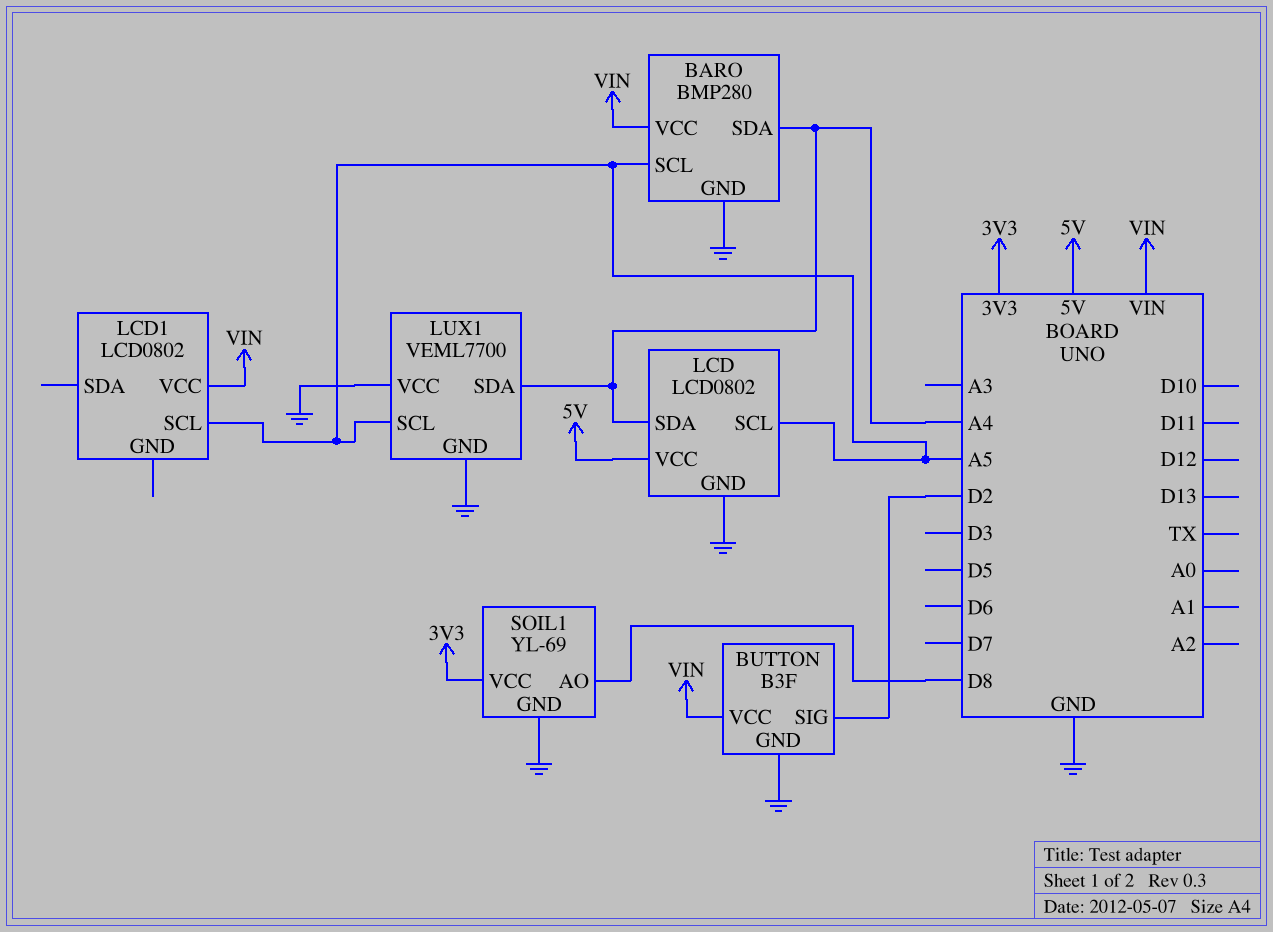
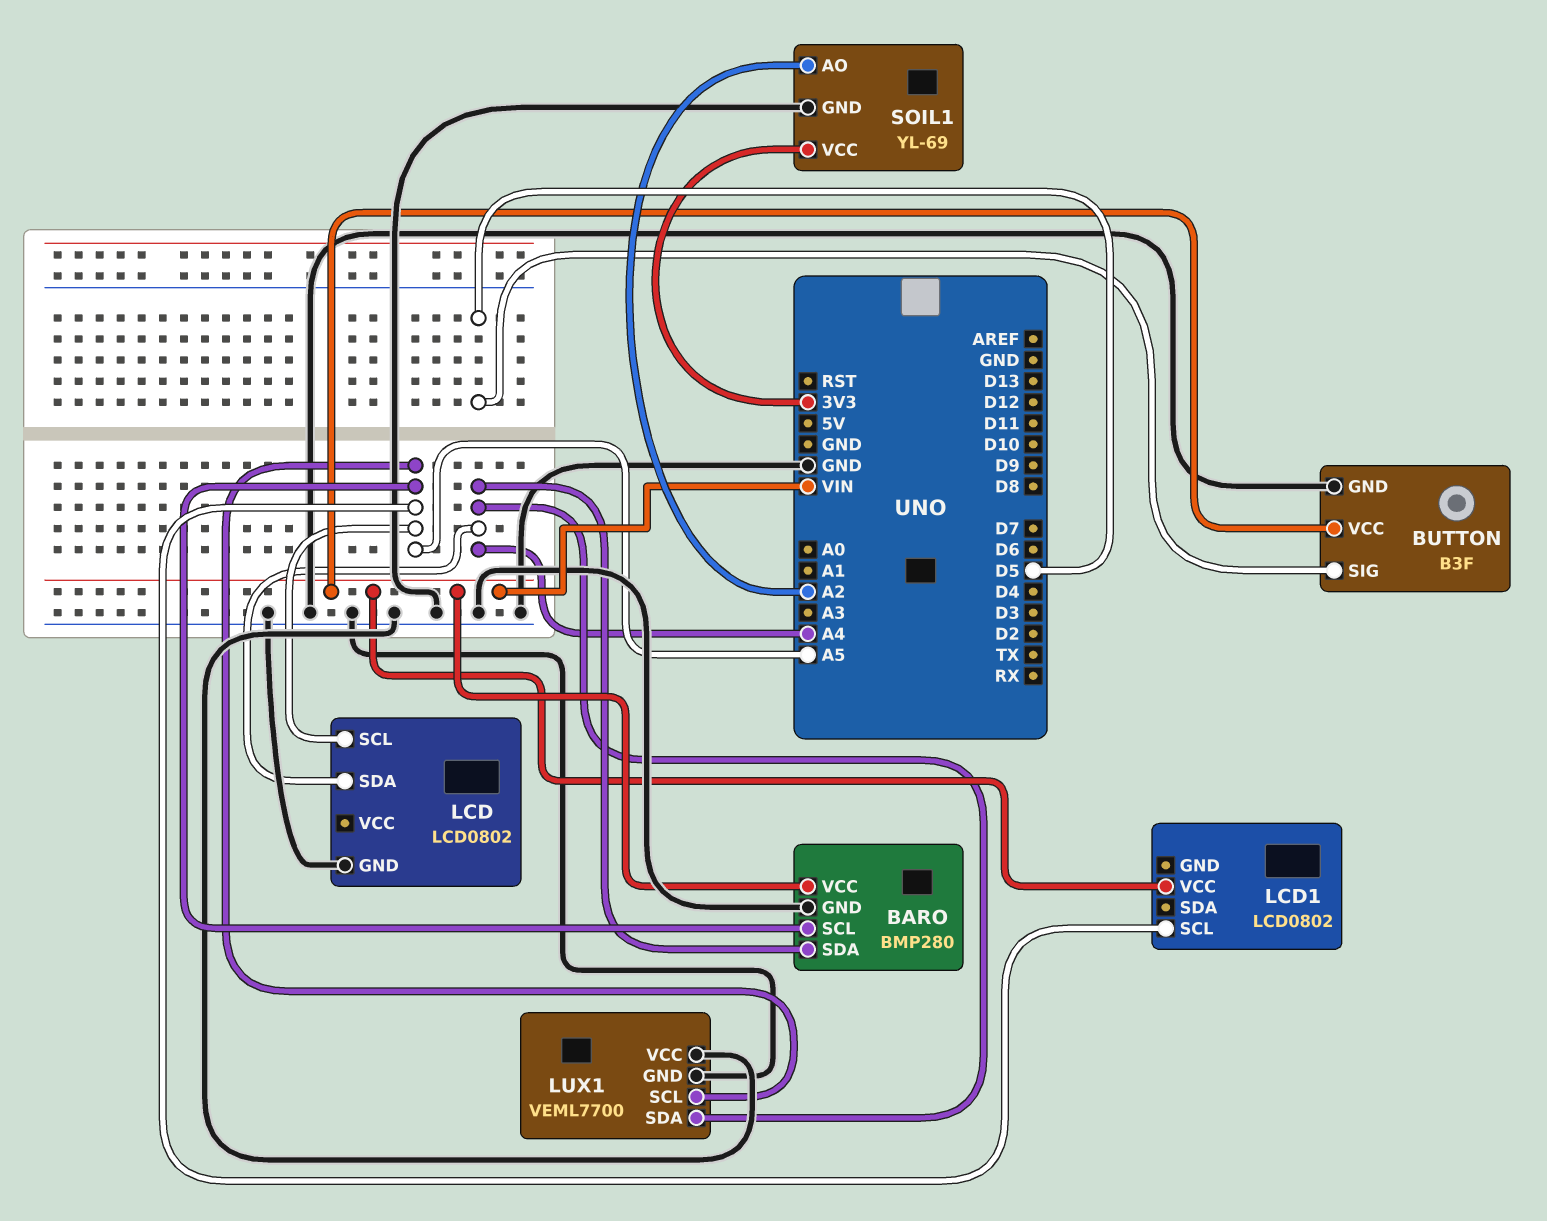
BUTTON pin SIG: D2 -> D5
LCD pin VCC: 5V -> none
SOIL1 pin AO: D8 -> A2

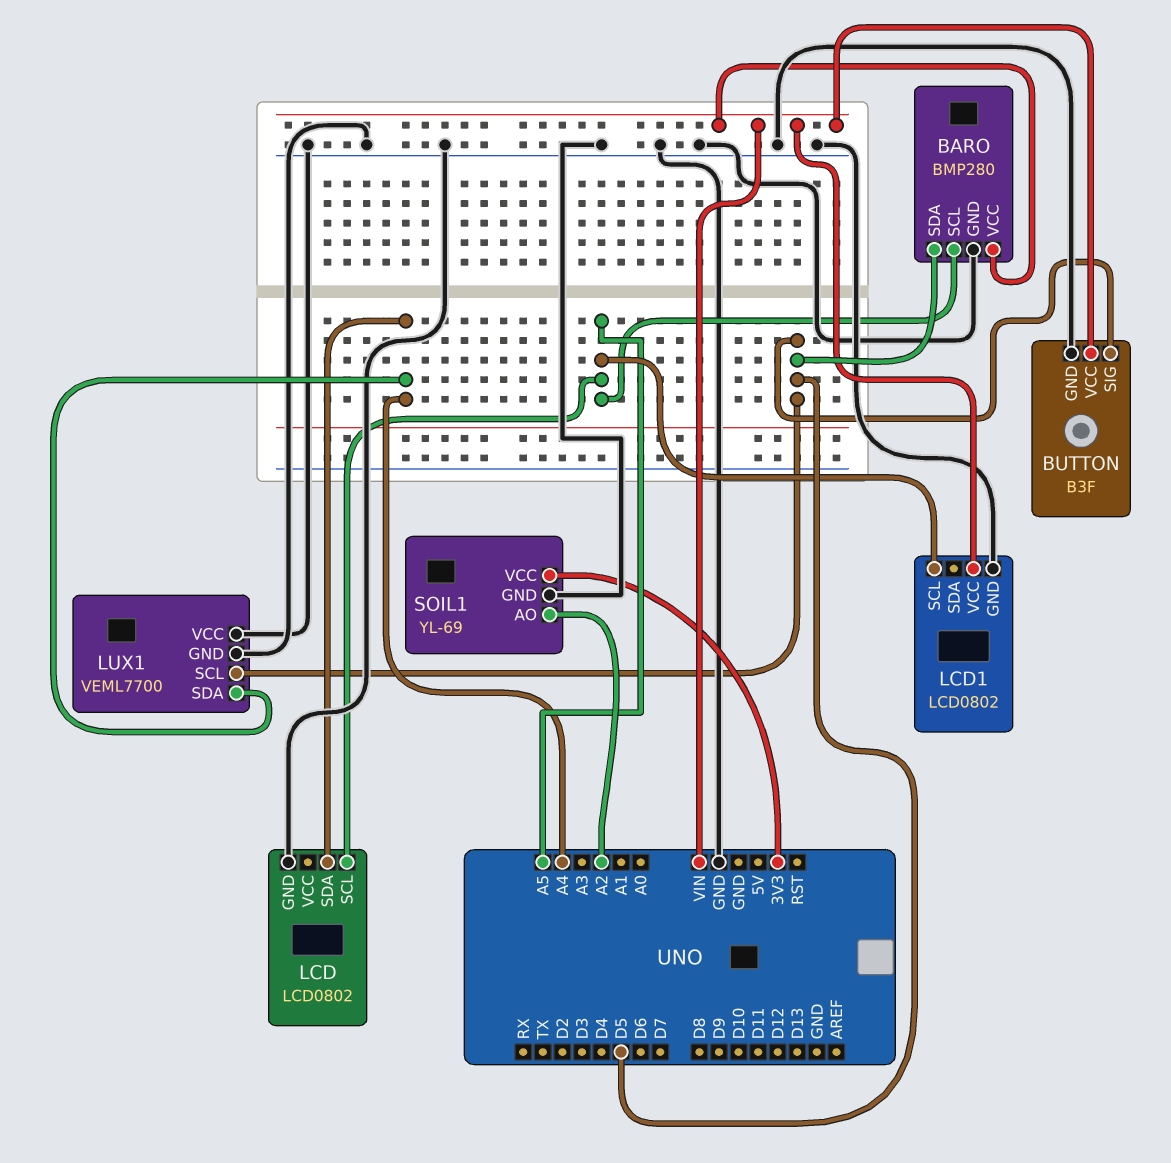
BARO pin SDA: A4 -> D5
LCD1 pin GND: none -> GND
LUX1 pin SCL: A5 -> D5

